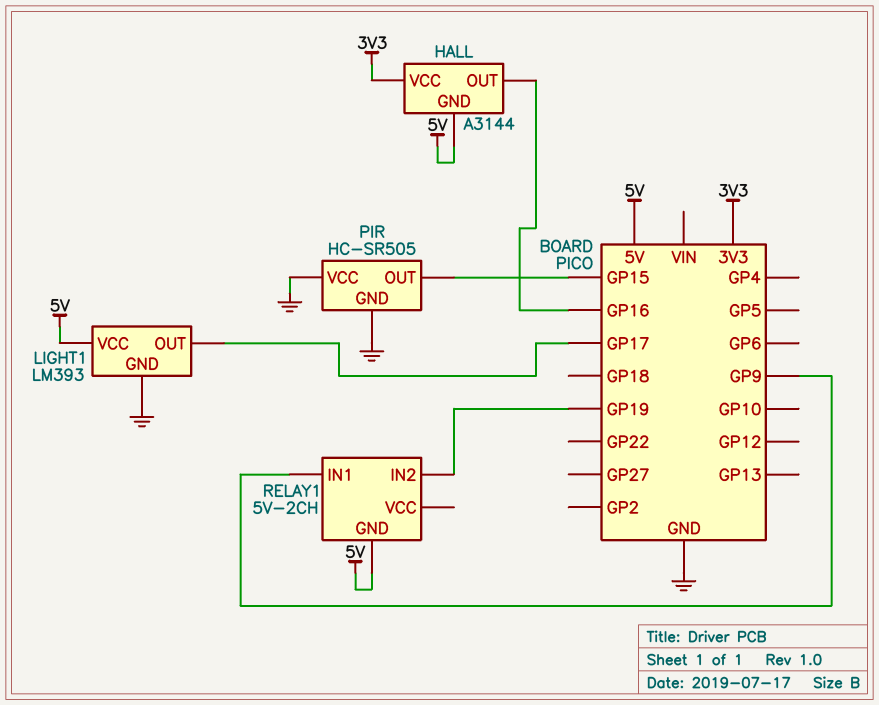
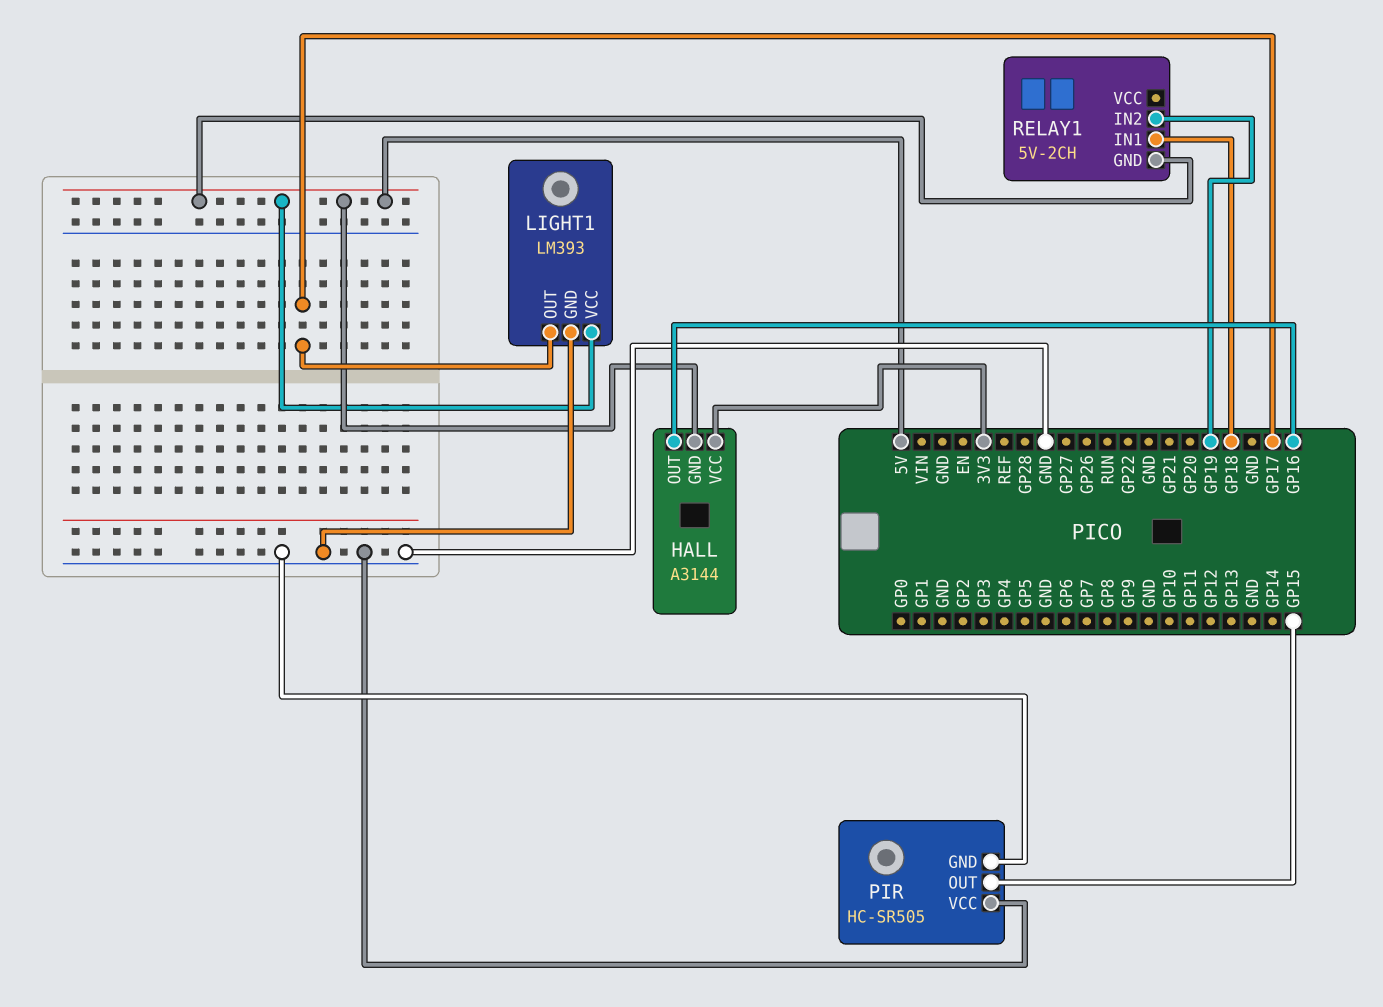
RELAY1 pin IN1: GP9 -> GP18

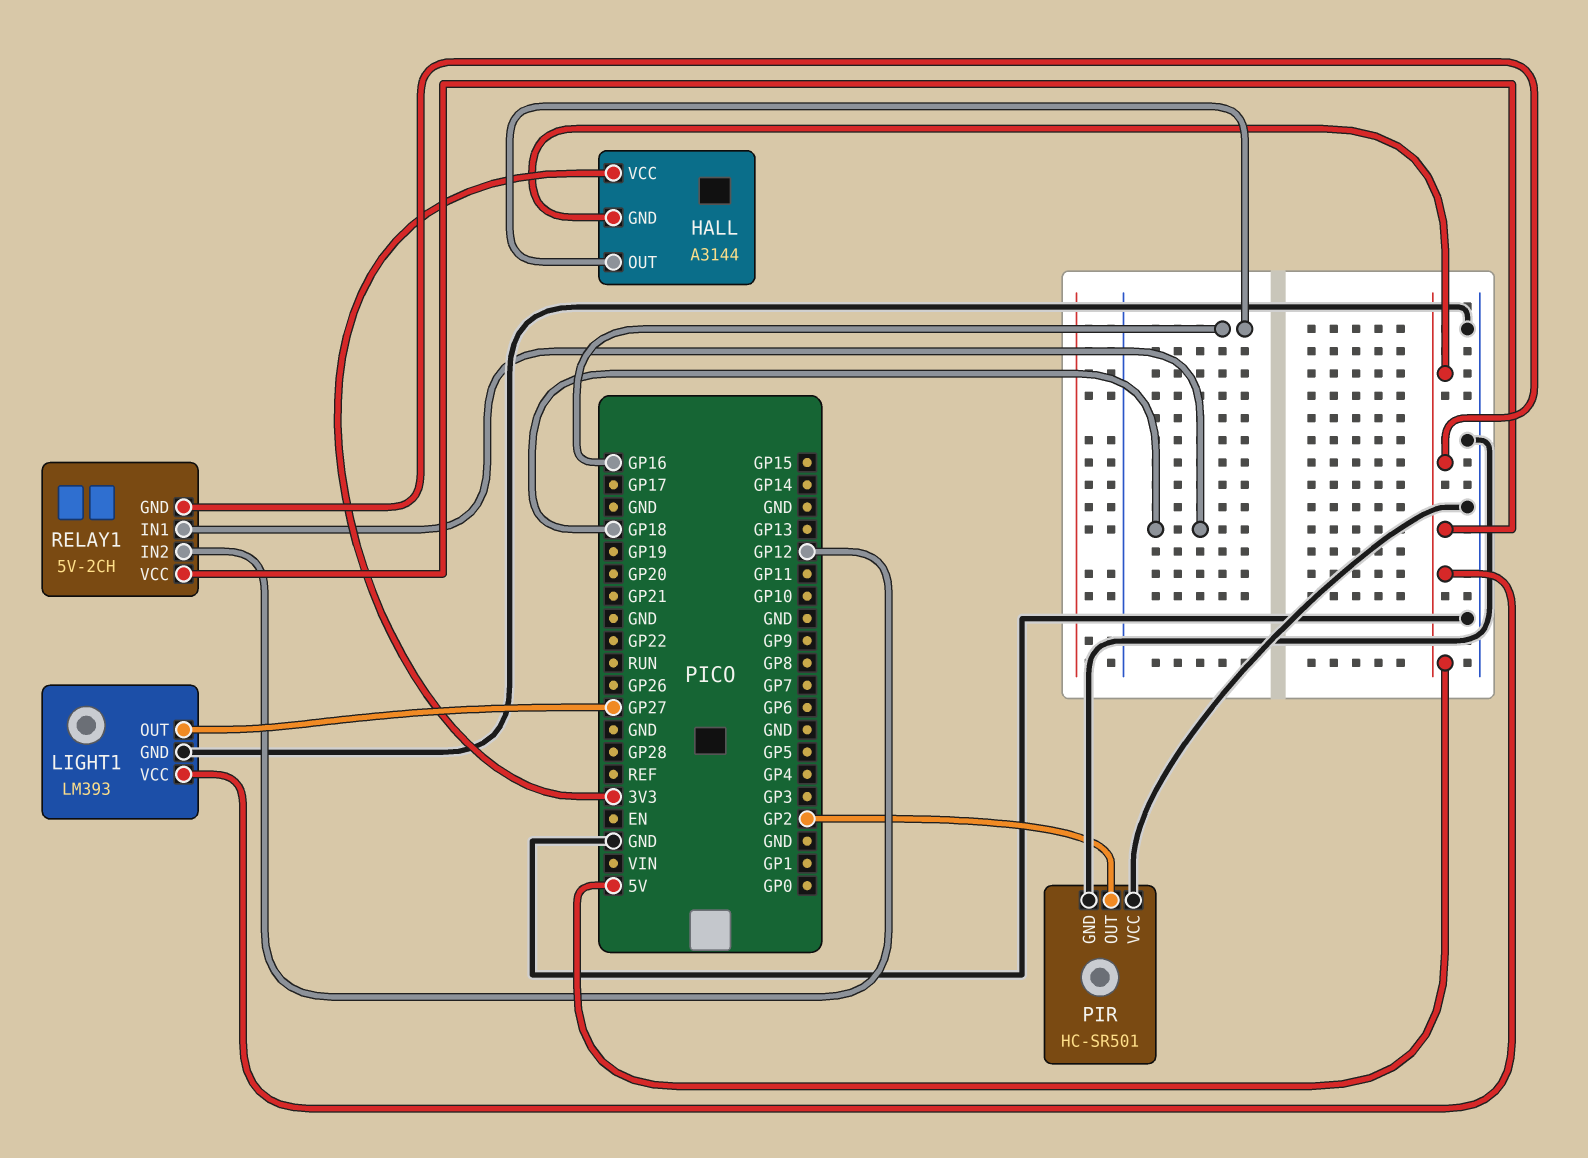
LIGHT1 pin OUT: GP17 -> GP27
PIR: HC-SR505 -> HC-SR501
PIR pin OUT: GP15 -> GP2
RELAY1 pin IN2: GP19 -> GP12
RELAY1 pin VCC: none -> 5V

